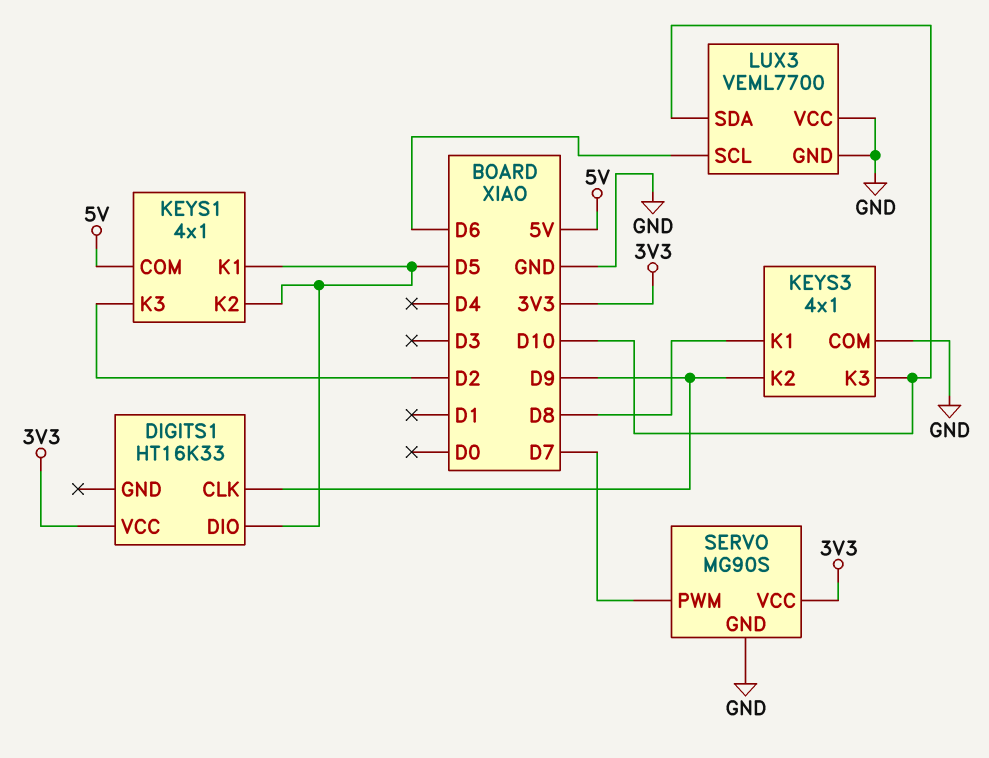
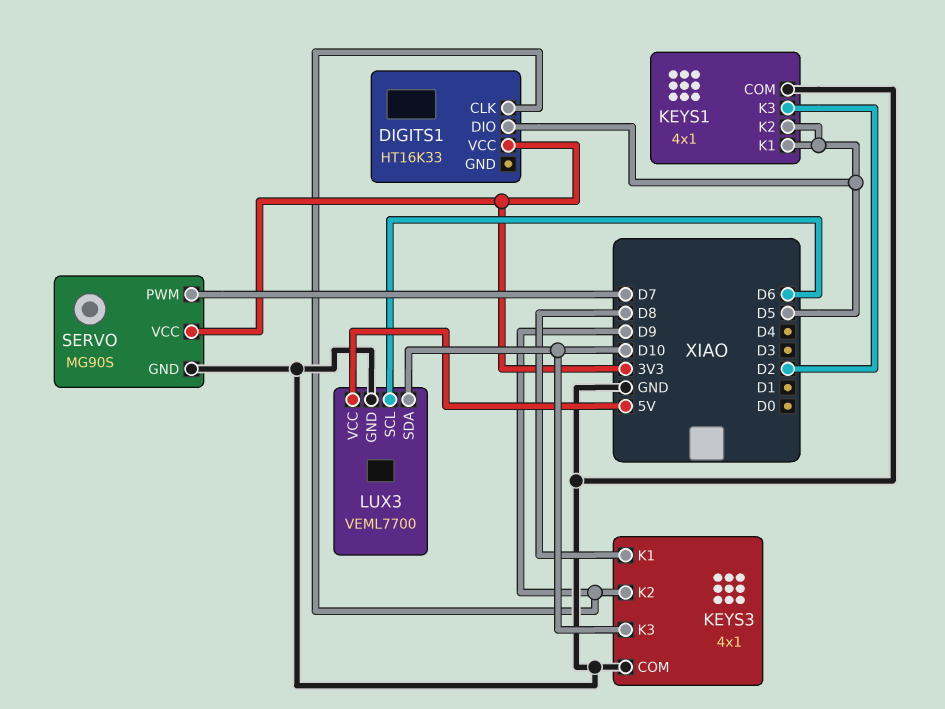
KEYS1 pin COM: 5V -> GND
LUX3 pin VCC: GND -> 5V

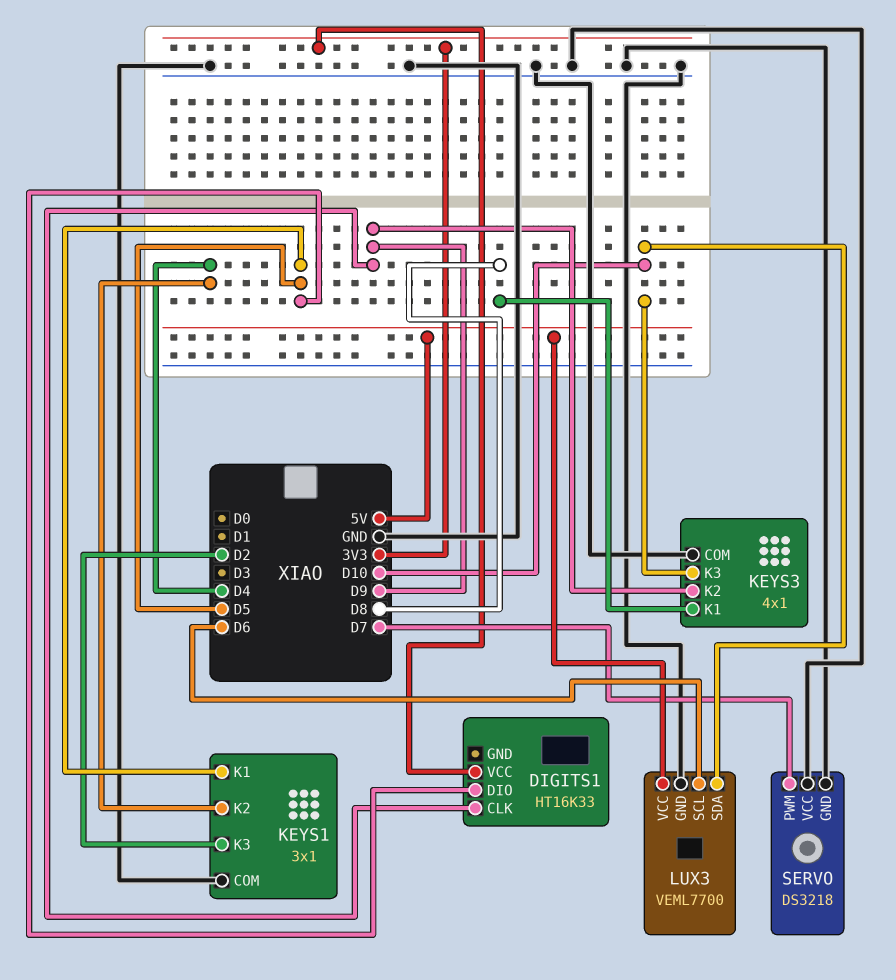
KEYS1: 4x1 -> 3x1
KEYS1 pin K2: D5 -> D4
SERVO: MG90S -> DS3218
SERVO pin VCC: 3V3 -> GND

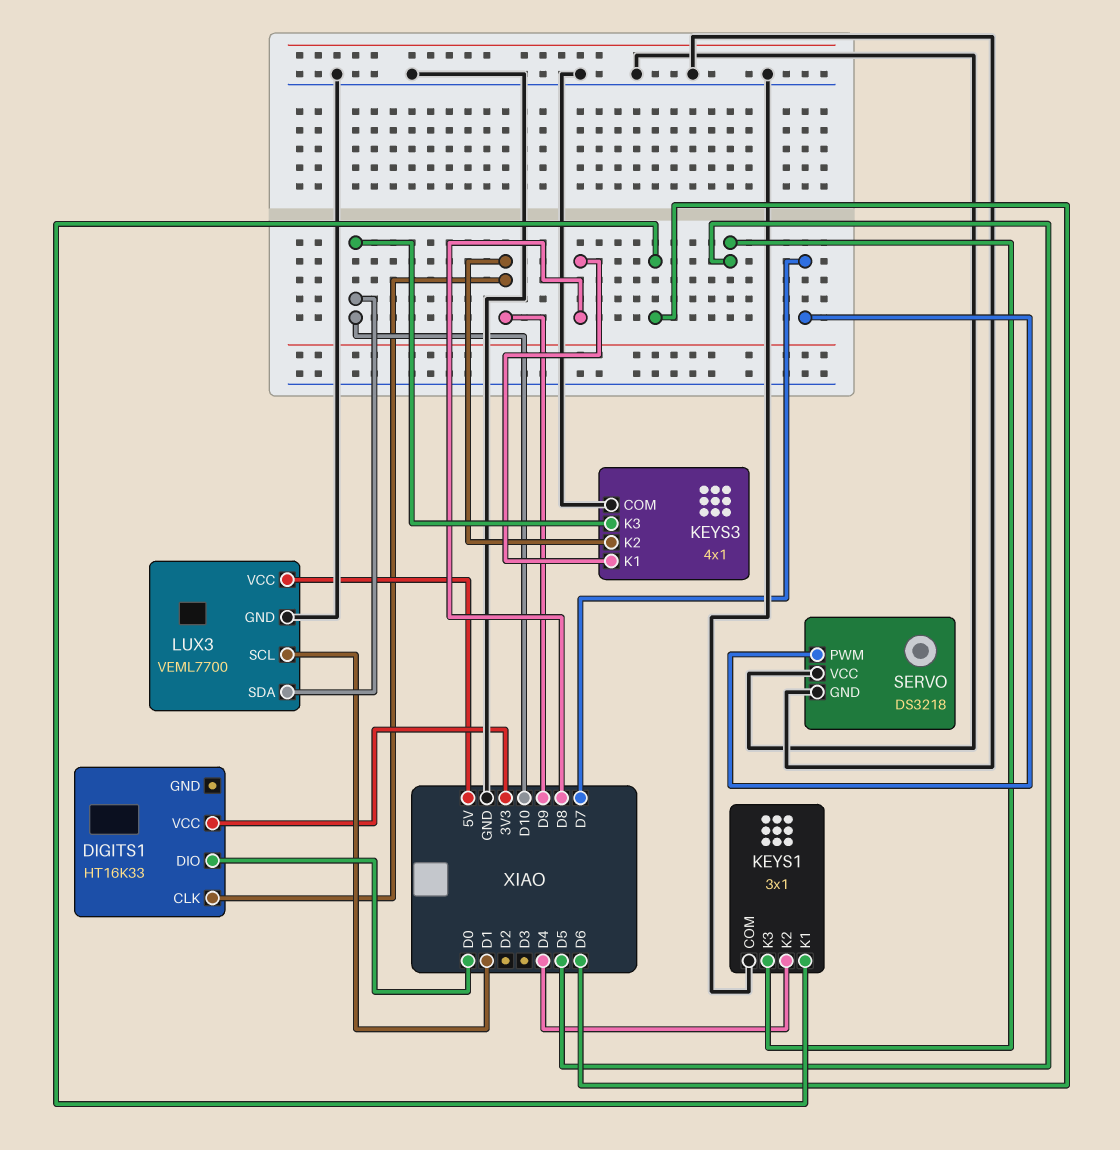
DIGITS1 pin DIO: D5 -> D0
KEYS1 pin K1: D5 -> D6
KEYS1 pin K3: D2 -> D5
LUX3 pin SCL: D6 -> D1

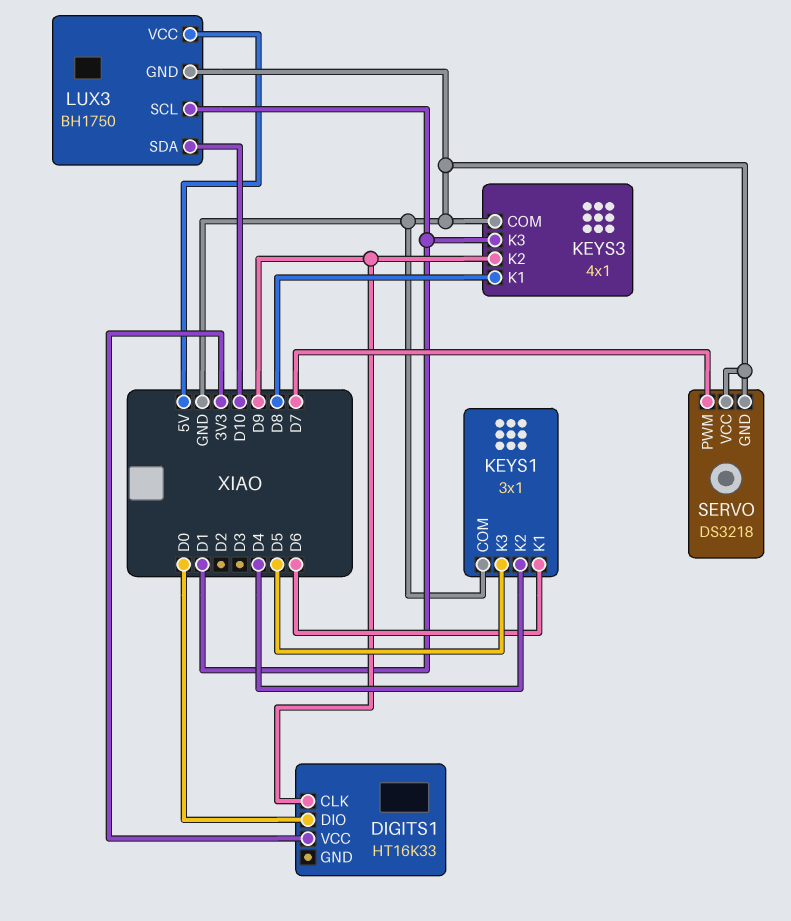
KEYS3 pin K3: D10 -> D1
LUX3: VEML7700 -> BH1750

